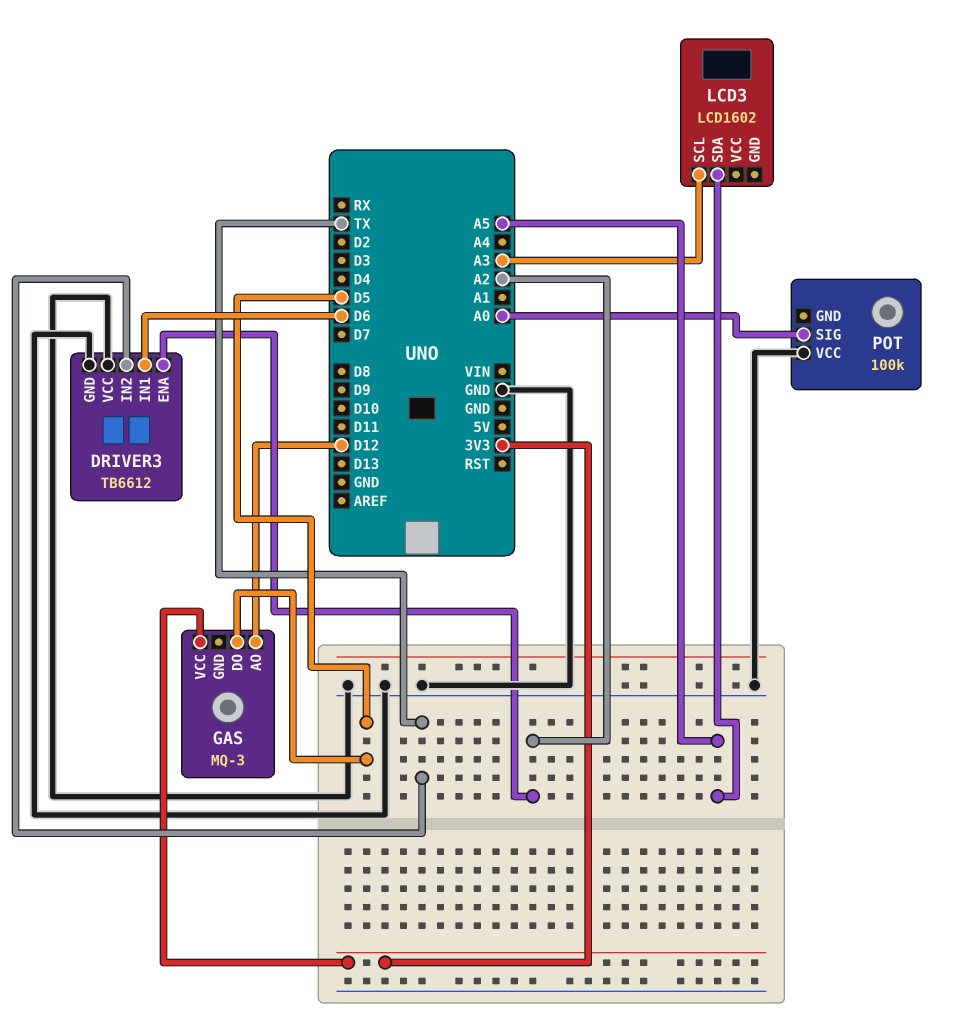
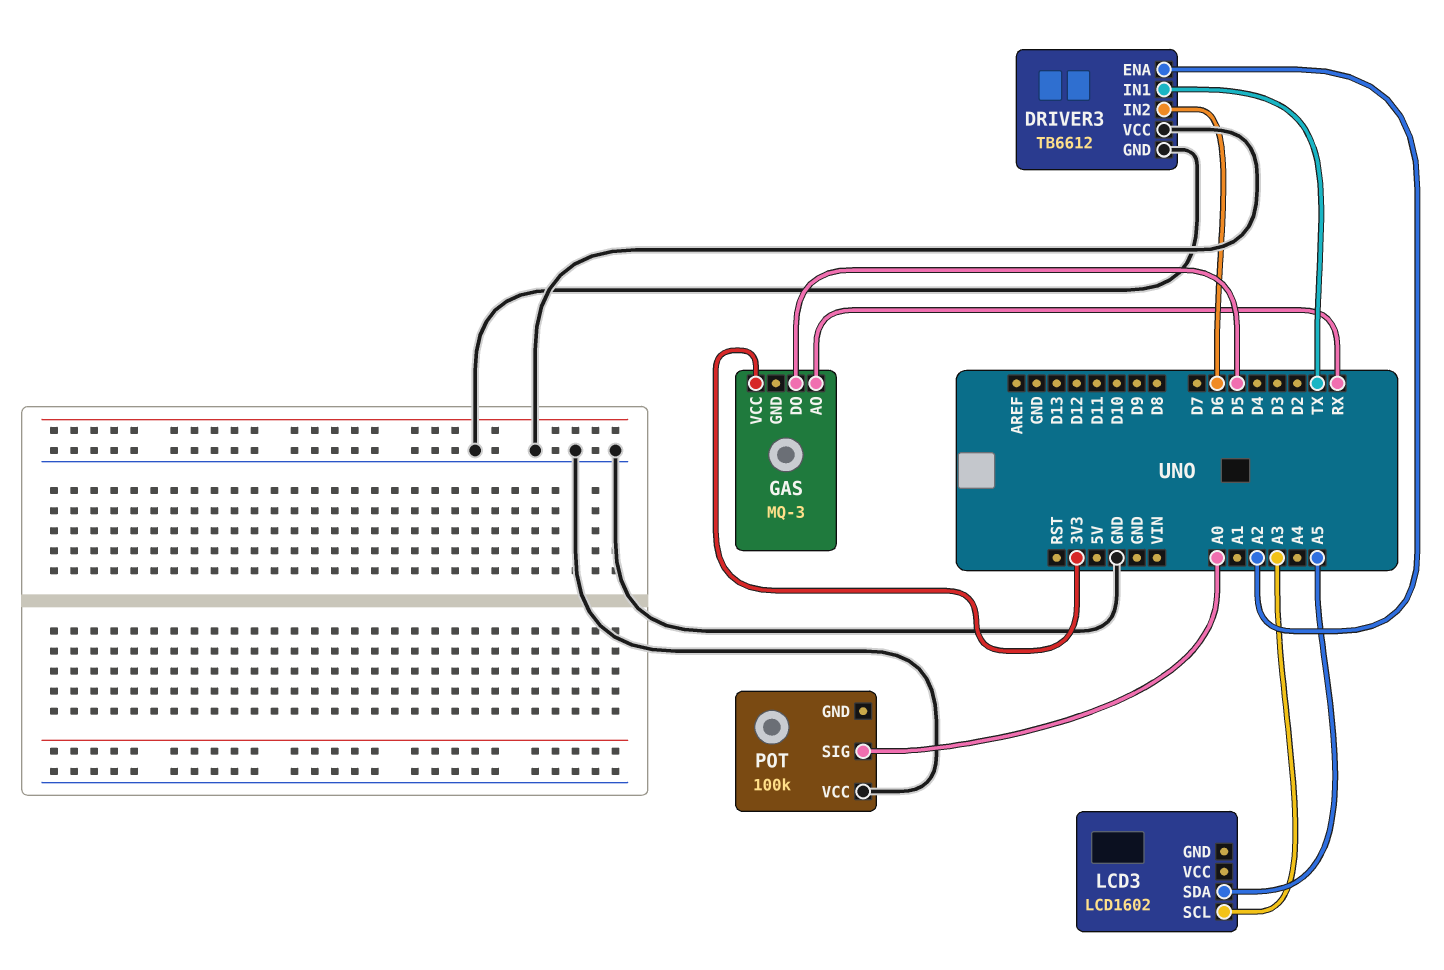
DRIVER3 pin IN1: D6 -> TX
DRIVER3 pin IN2: TX -> D6
GAS pin AO: D12 -> RX

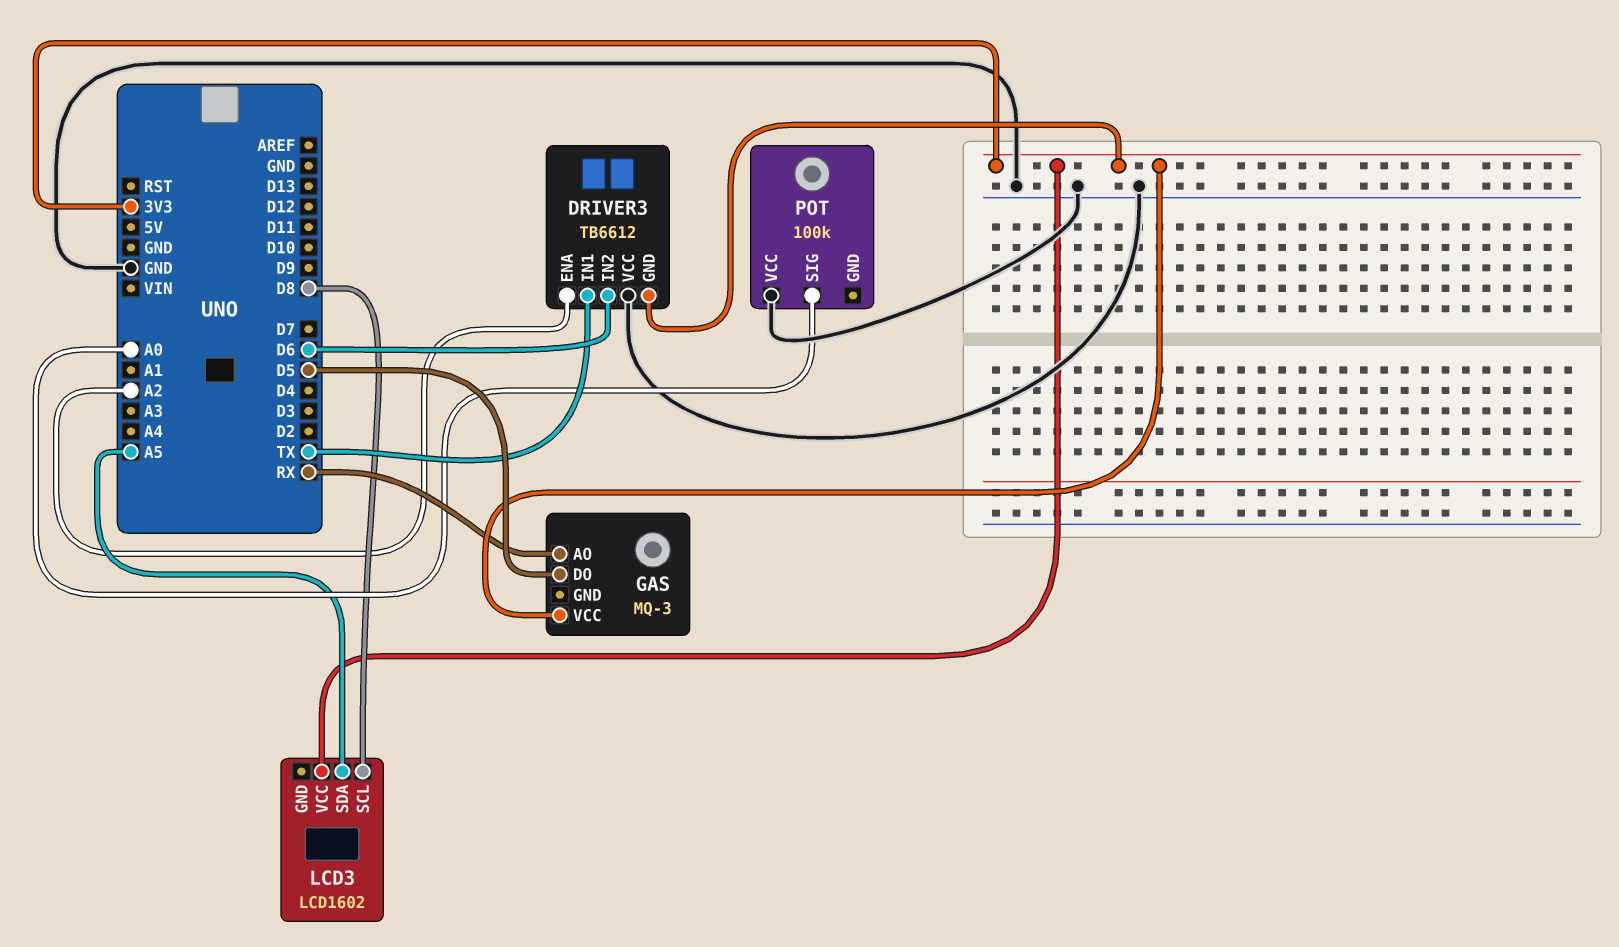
DRIVER3 pin GND: GND -> 3V3
LCD3 pin SCL: A3 -> D8
LCD3 pin VCC: none -> 3V3

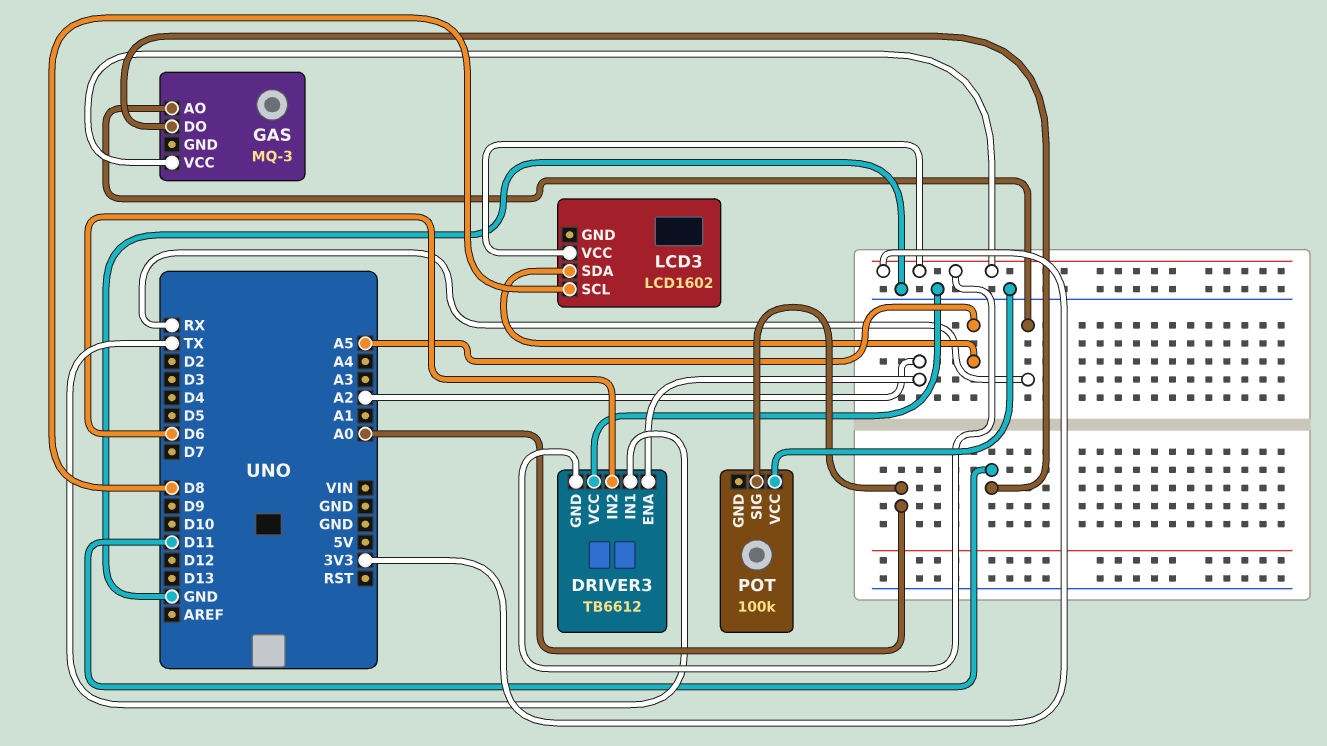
GAS pin DO: D5 -> D11

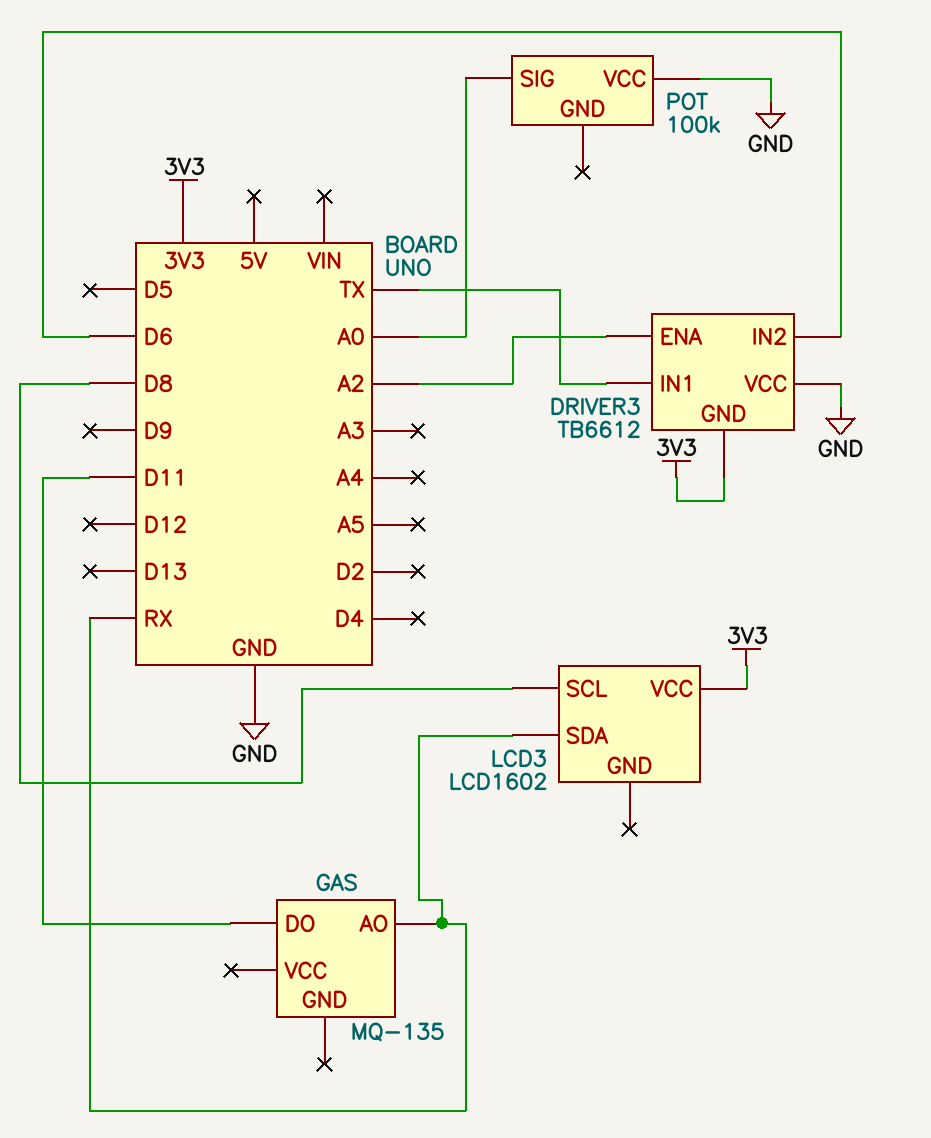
GAS: MQ-3 -> MQ-135
GAS pin VCC: 3V3 -> none
LCD3 pin SDA: A5 -> RX

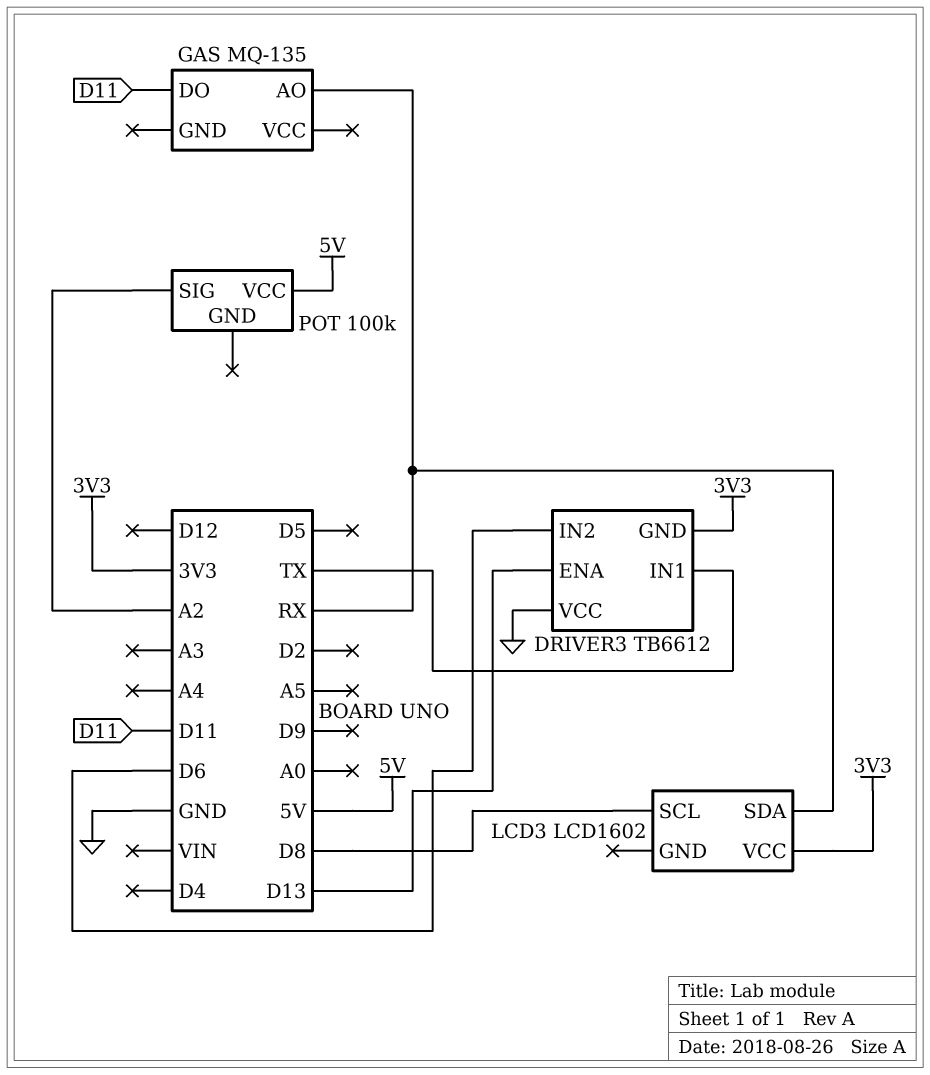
DRIVER3 pin ENA: A2 -> D13
POT pin SIG: A0 -> A2
POT pin VCC: GND -> 5V

